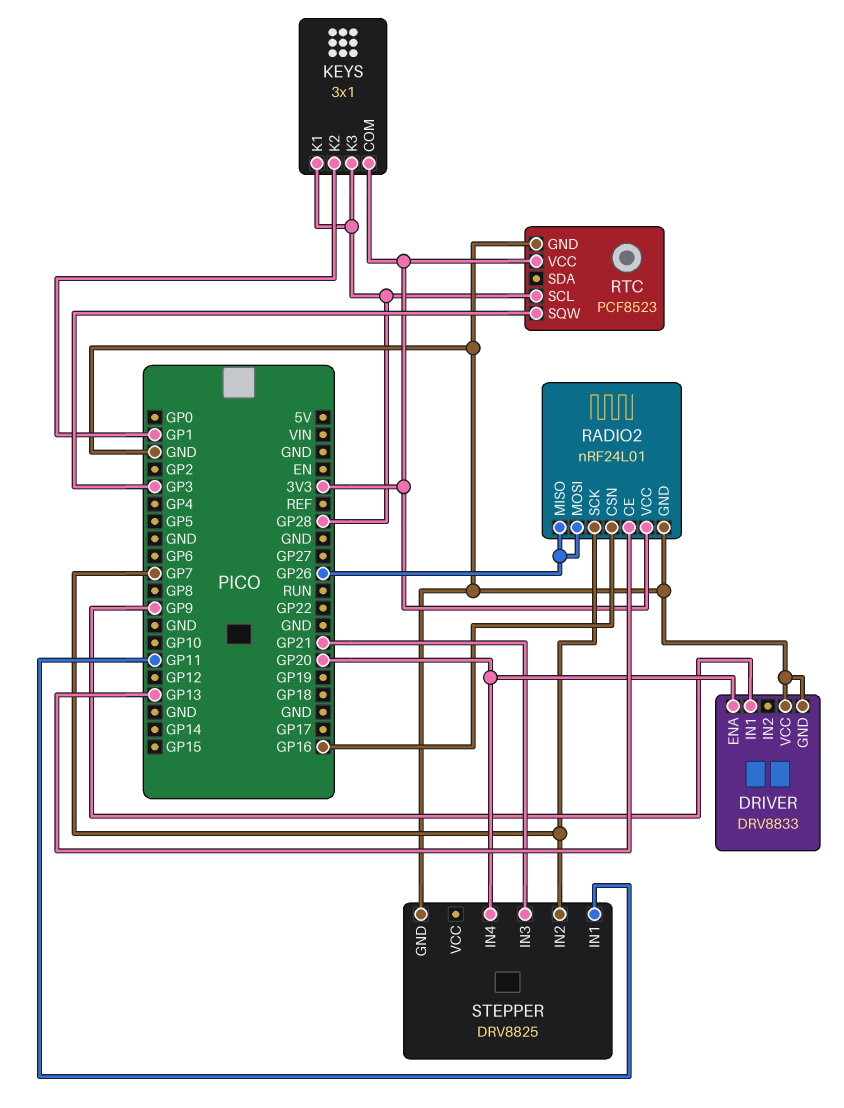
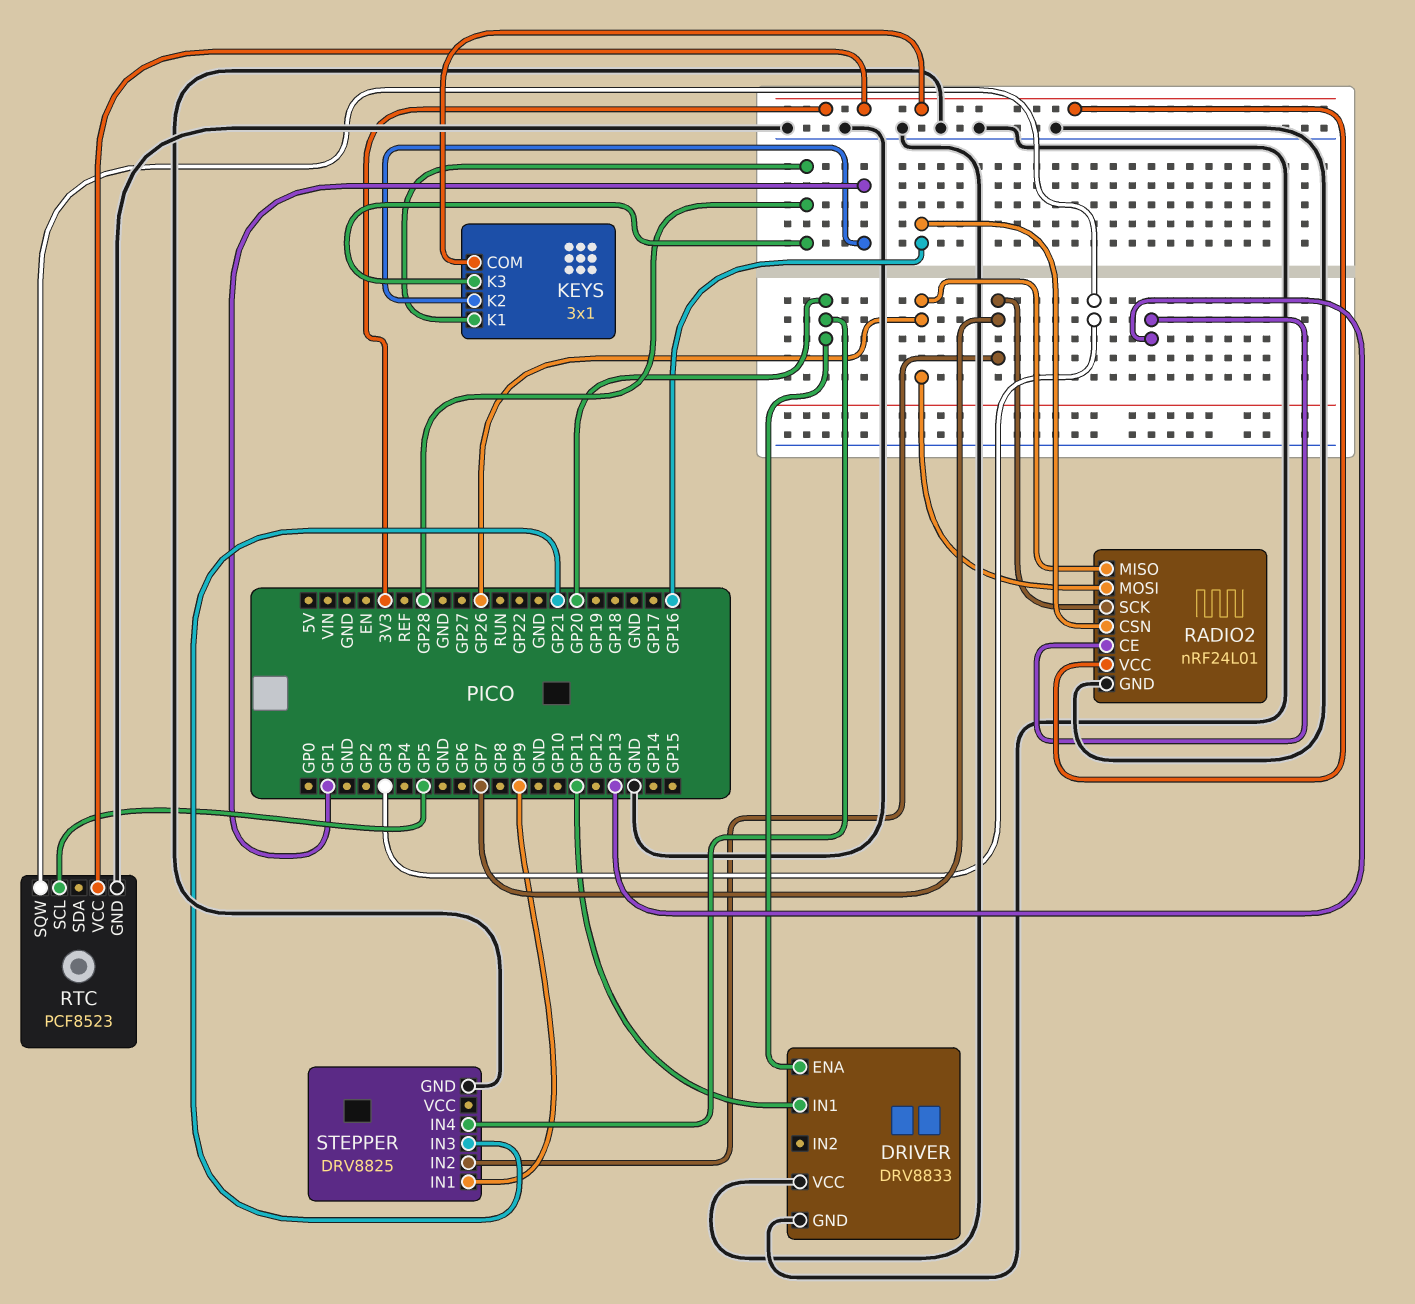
DRIVER pin IN1: GP9 -> GP11
RTC pin SCL: GP28 -> GP5
STEPPER pin IN1: GP11 -> GP9

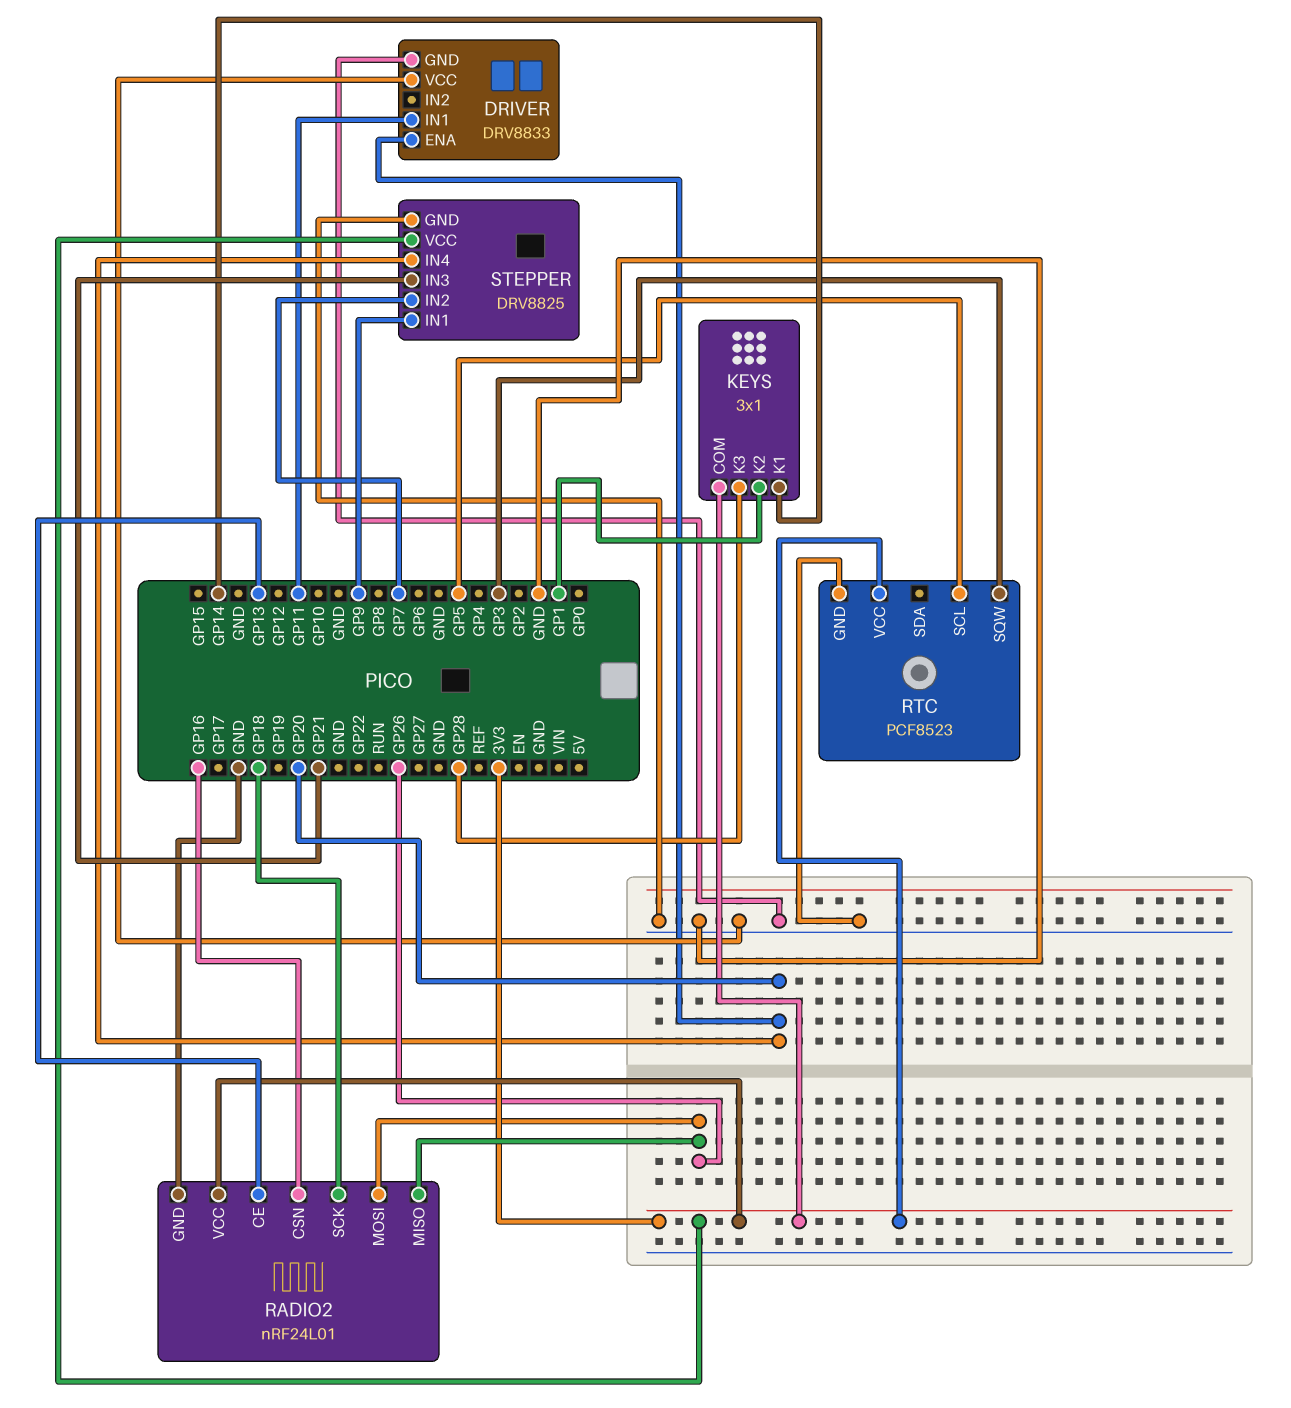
KEYS pin K1: GP28 -> GP14
RADIO2 pin SCK: GP7 -> GP18
STEPPER pin VCC: none -> 3V3

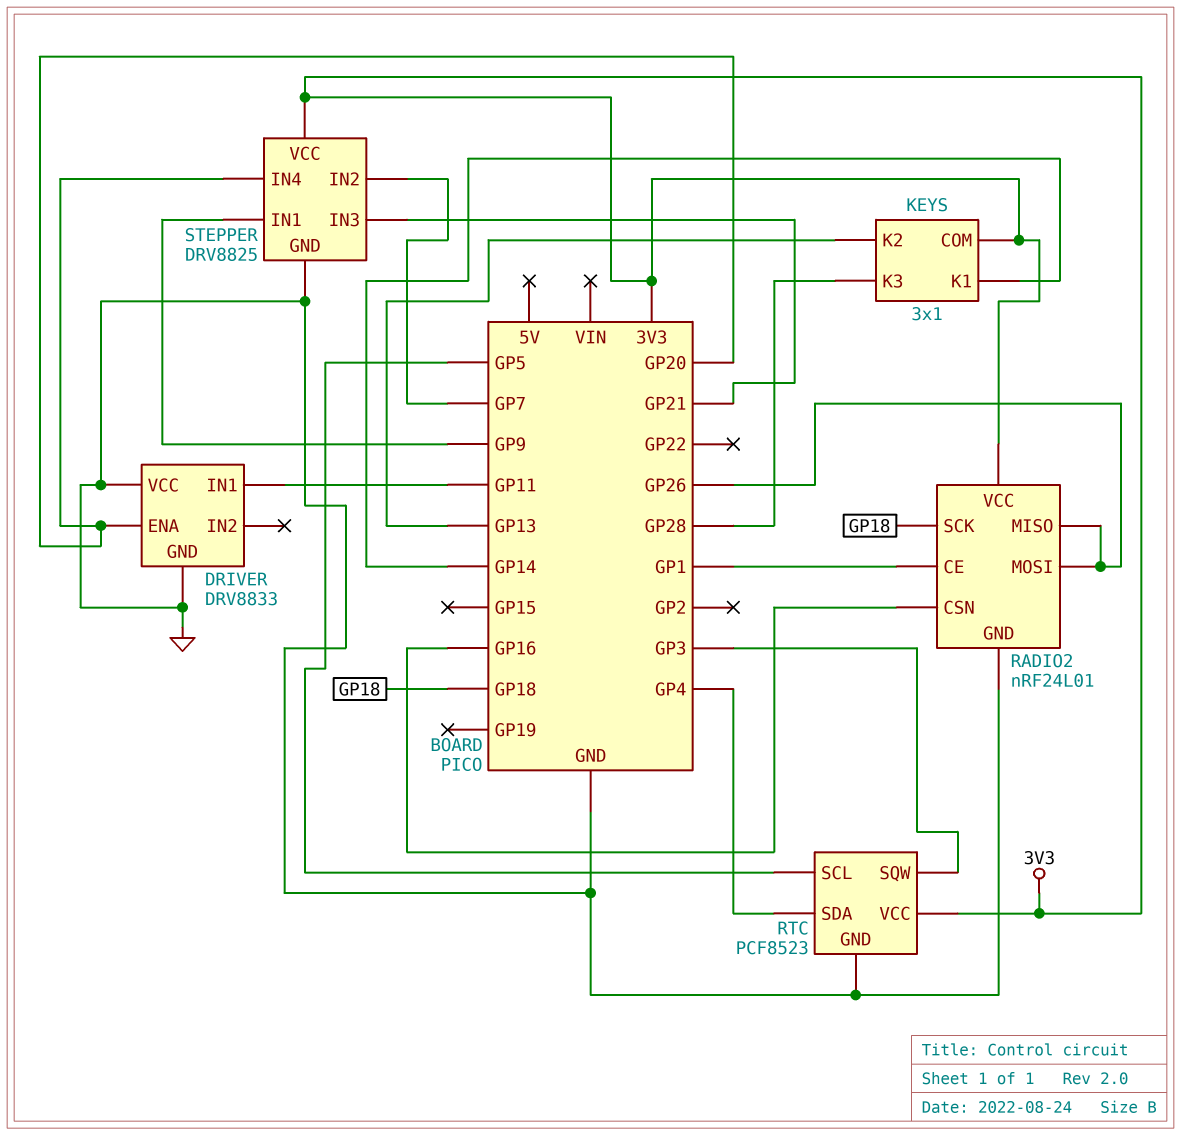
KEYS pin K2: GP1 -> GP13
RADIO2 pin CE: GP13 -> GP1
RTC pin SDA: none -> GP4

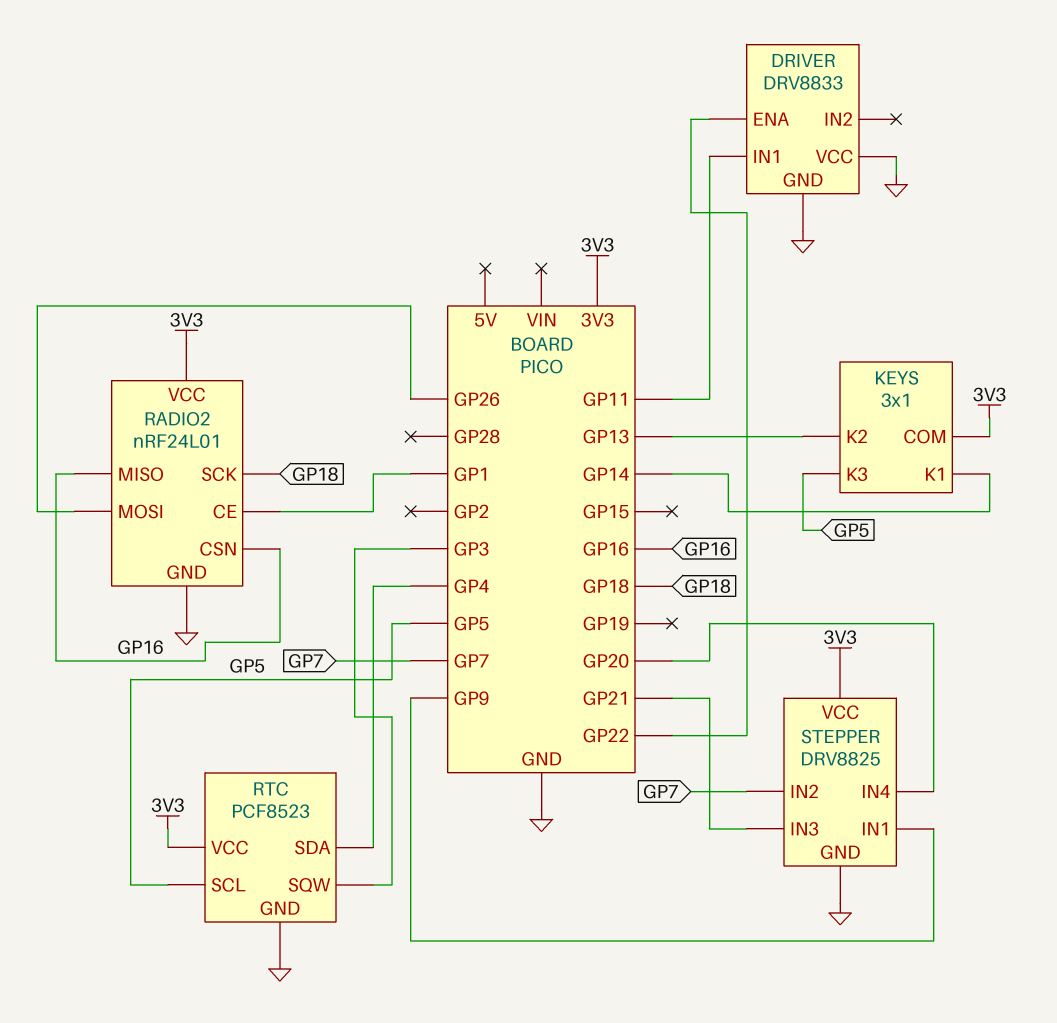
DRIVER pin ENA: GP20 -> GP22
KEYS pin K3: GP28 -> GP5
RADIO2 pin MISO: GP26 -> GP16

